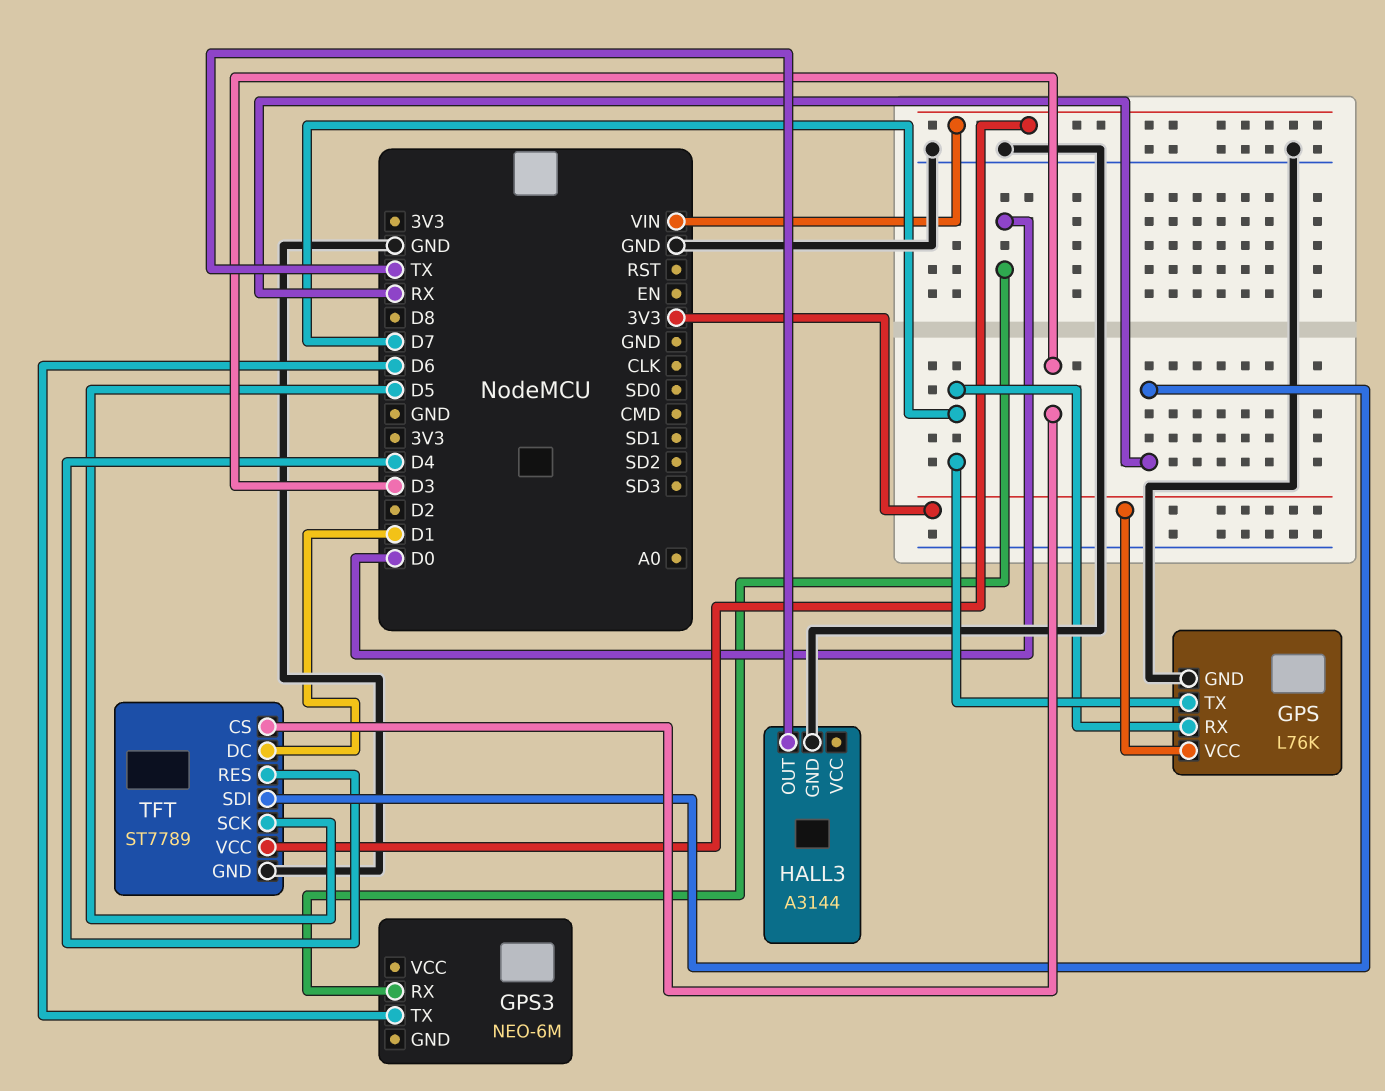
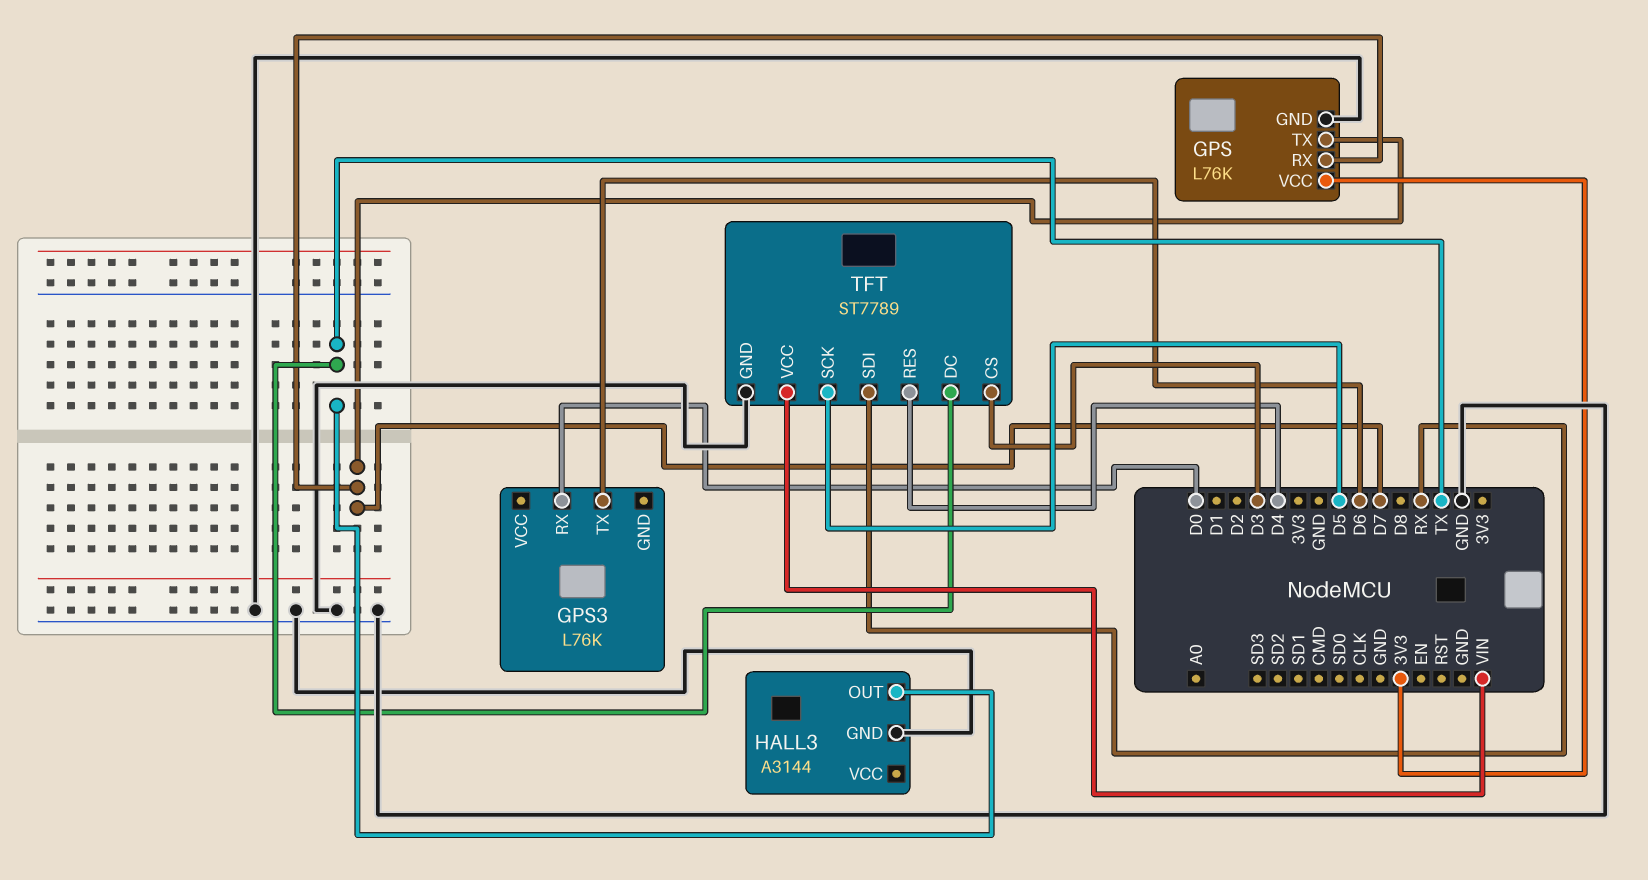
GPS3: NEO-6M -> L76K
TFT pin DC: D1 -> TX

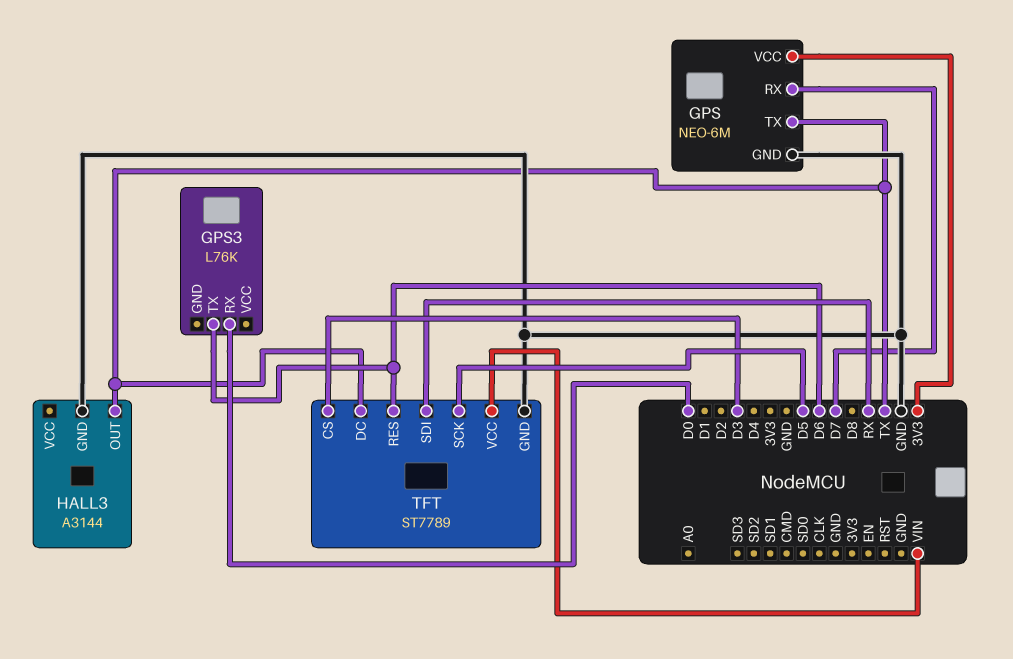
GPS: L76K -> NEO-6M
GPS pin TX: D7 -> TX
TFT pin RES: D4 -> D6

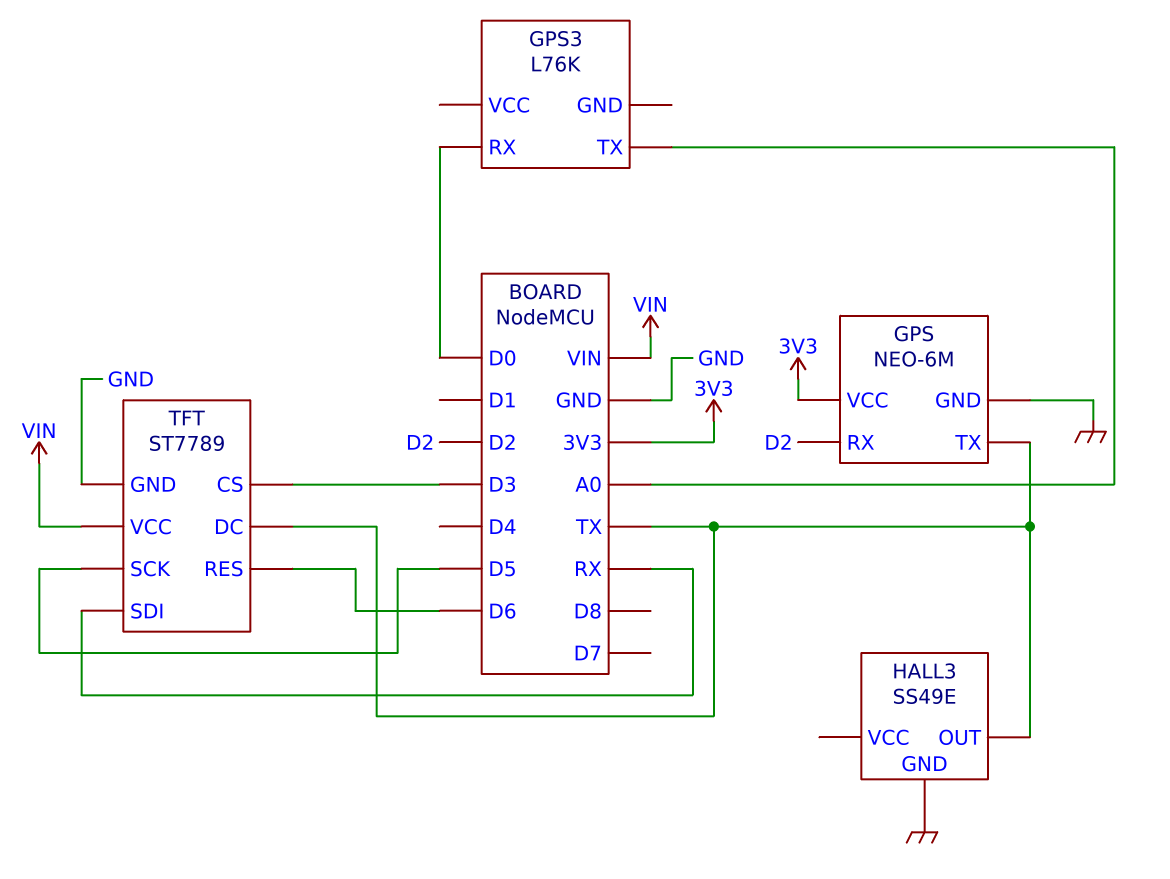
GPS pin RX: D7 -> D2
GPS3 pin TX: D6 -> A0
HALL3: A3144 -> SS49E

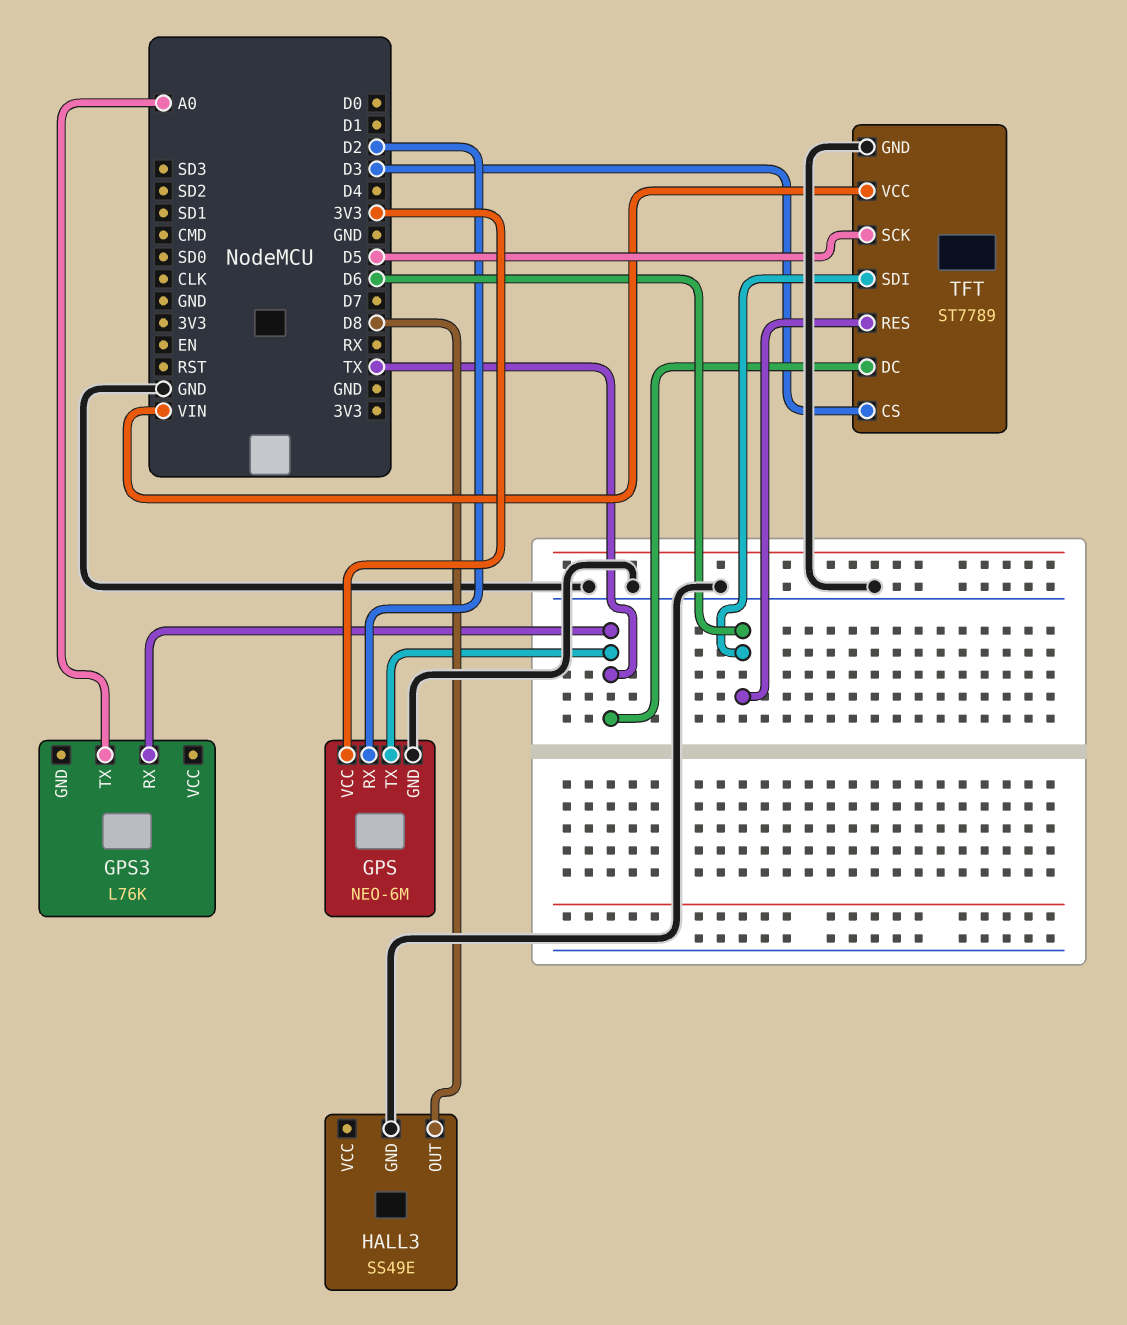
GPS3 pin RX: D0 -> TX
HALL3 pin OUT: TX -> D8
TFT pin SDI: RX -> D6

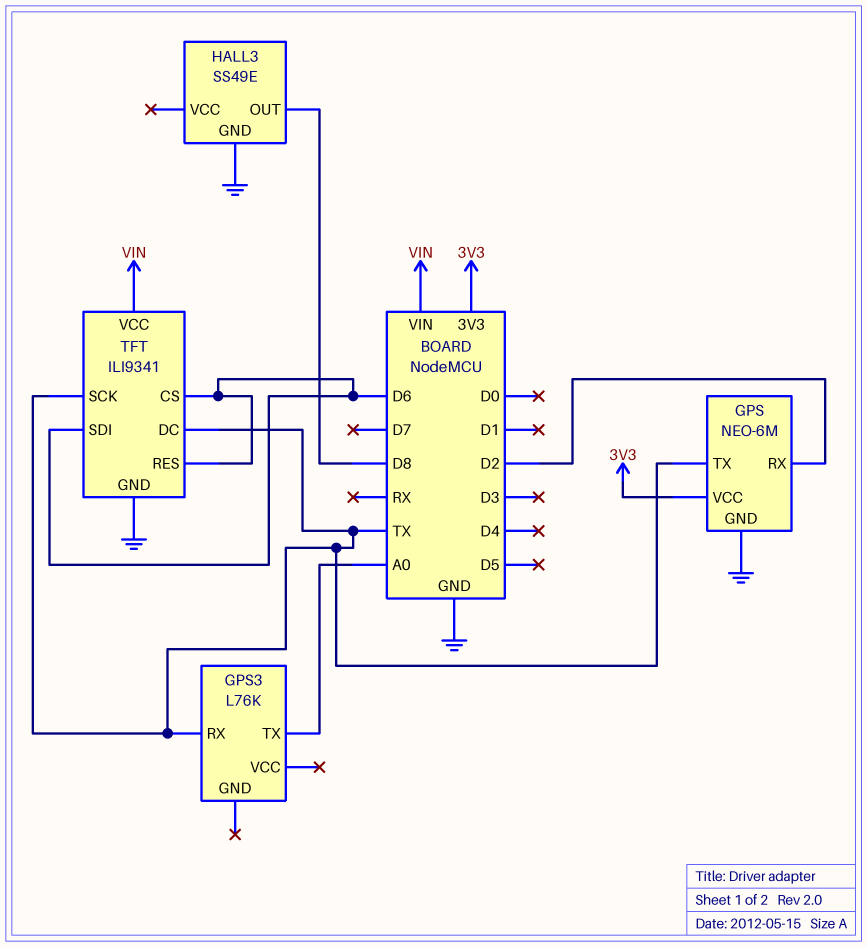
TFT: ST7789 -> ILI9341
TFT pin CS: D3 -> D6
TFT pin SCK: D5 -> TX

